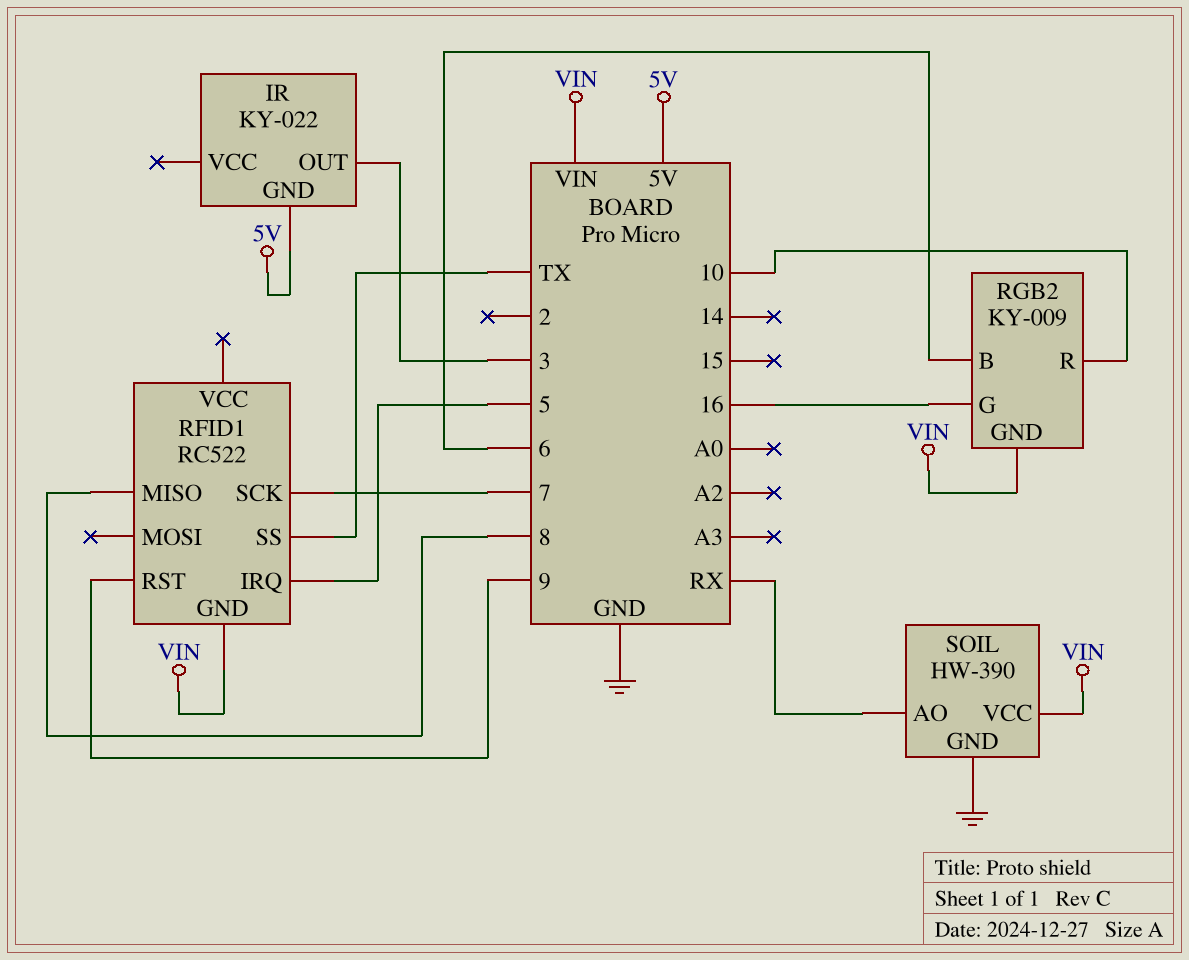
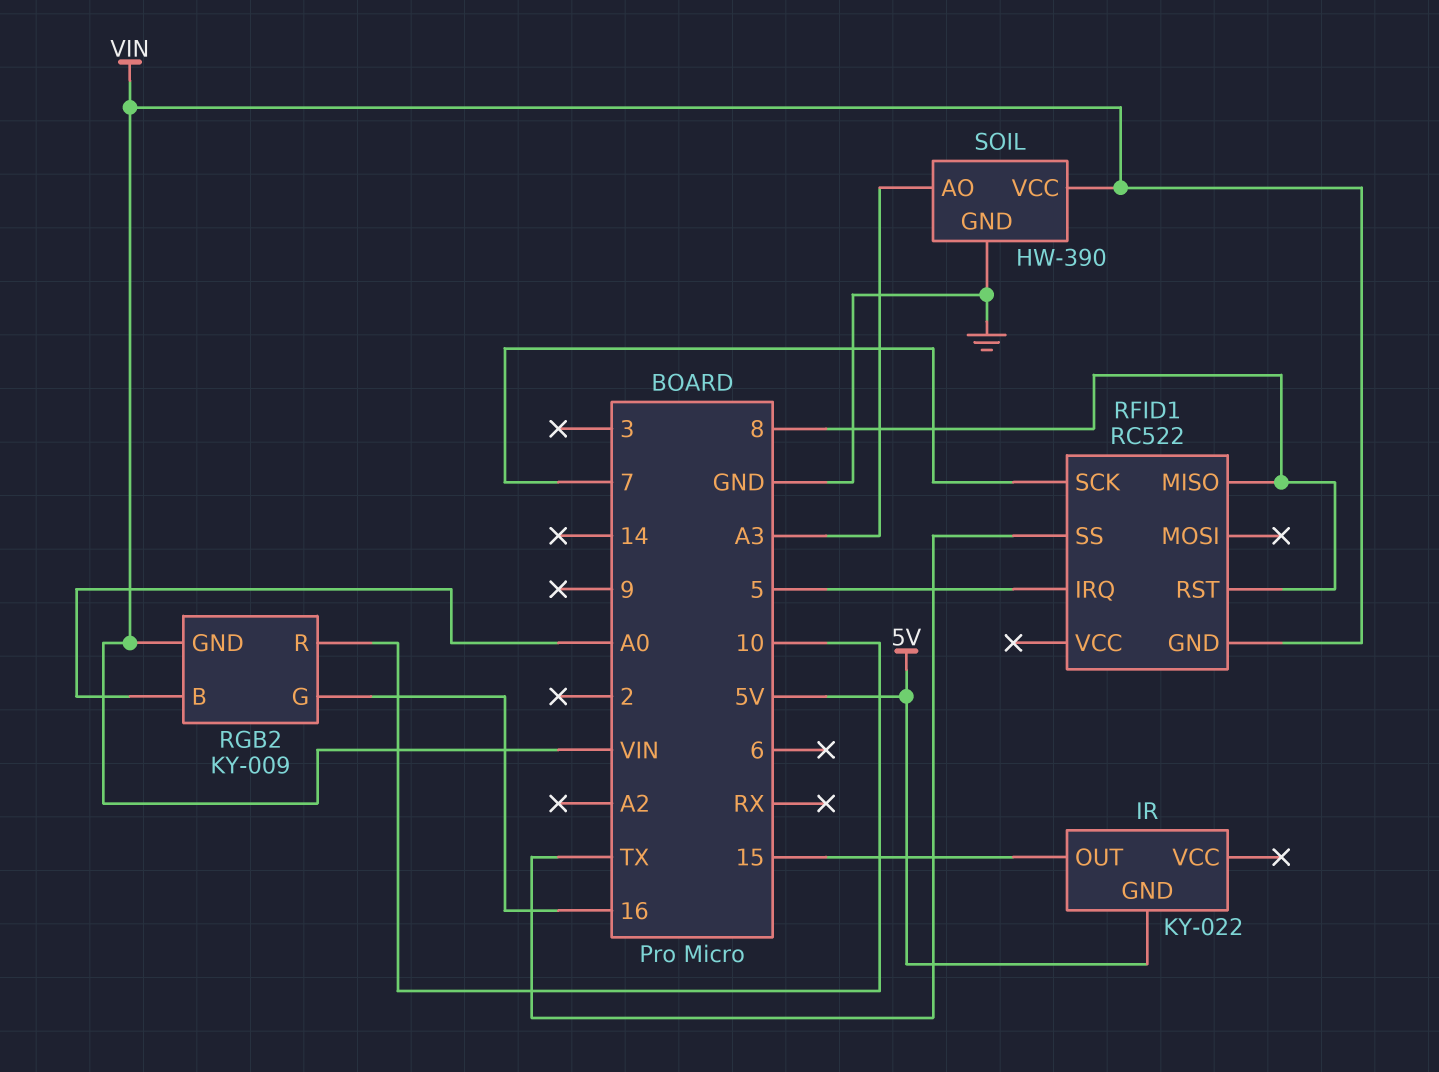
IR pin OUT: 3 -> 15
RFID1 pin RST: 9 -> 8
RGB2 pin B: 6 -> A0
SOIL pin AO: RX -> A3

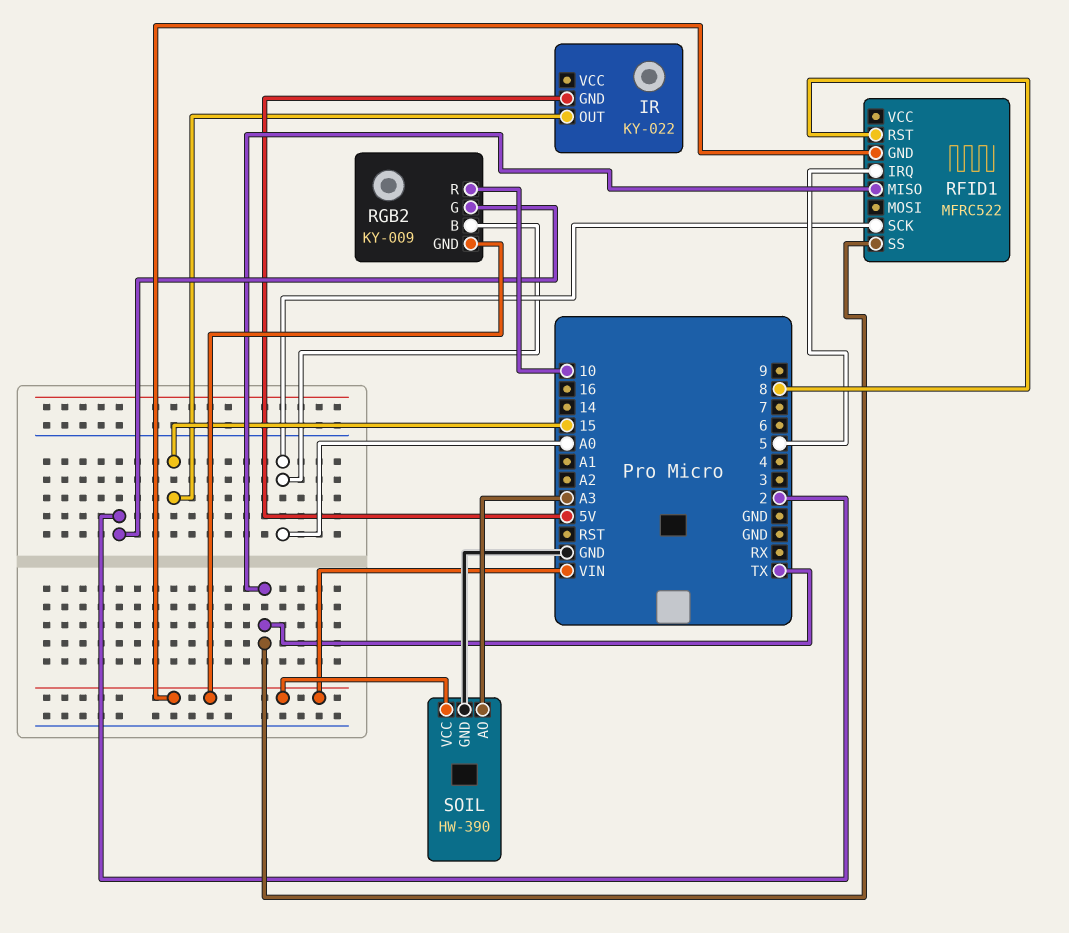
RFID1: RC522 -> MFRC522
RFID1 pin MISO: 8 -> TX
RFID1 pin SCK: 7 -> A0
RGB2 pin G: 16 -> 2

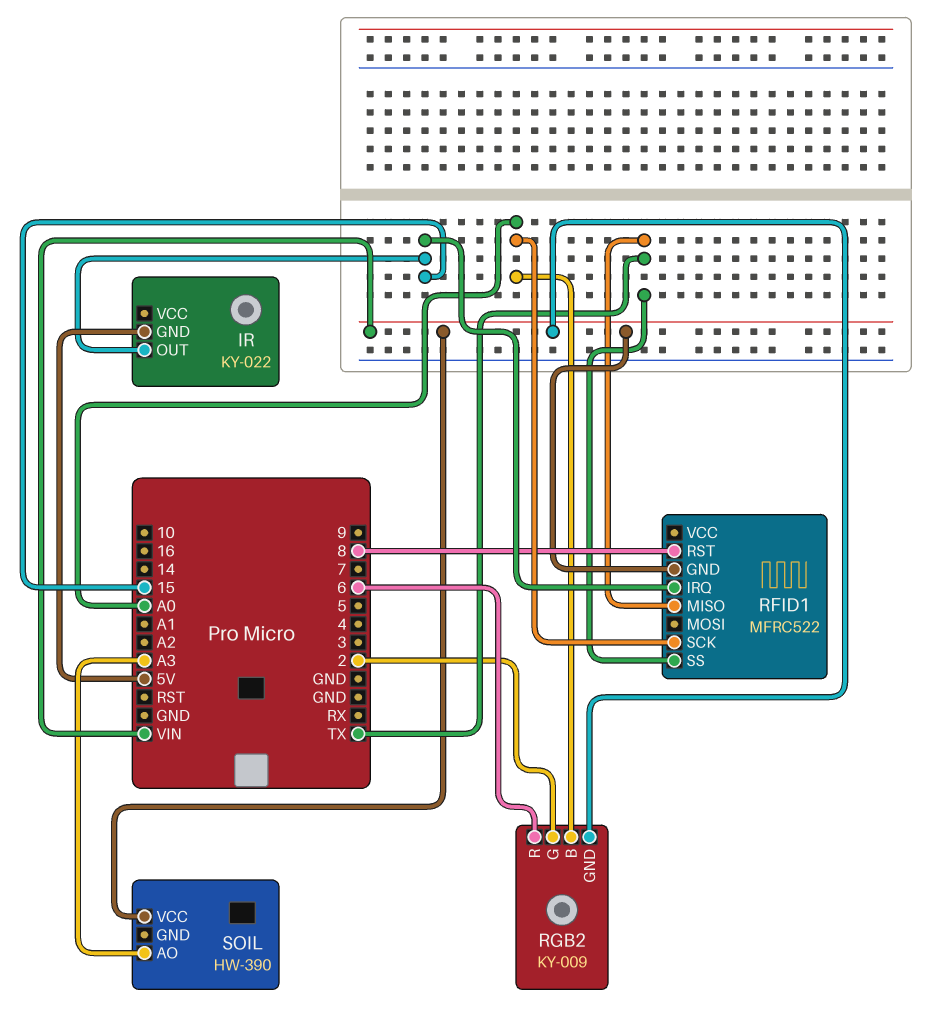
RFID1 pin IRQ: 5 -> 15
RGB2 pin R: 10 -> 6
SOIL pin GND: GND -> none

